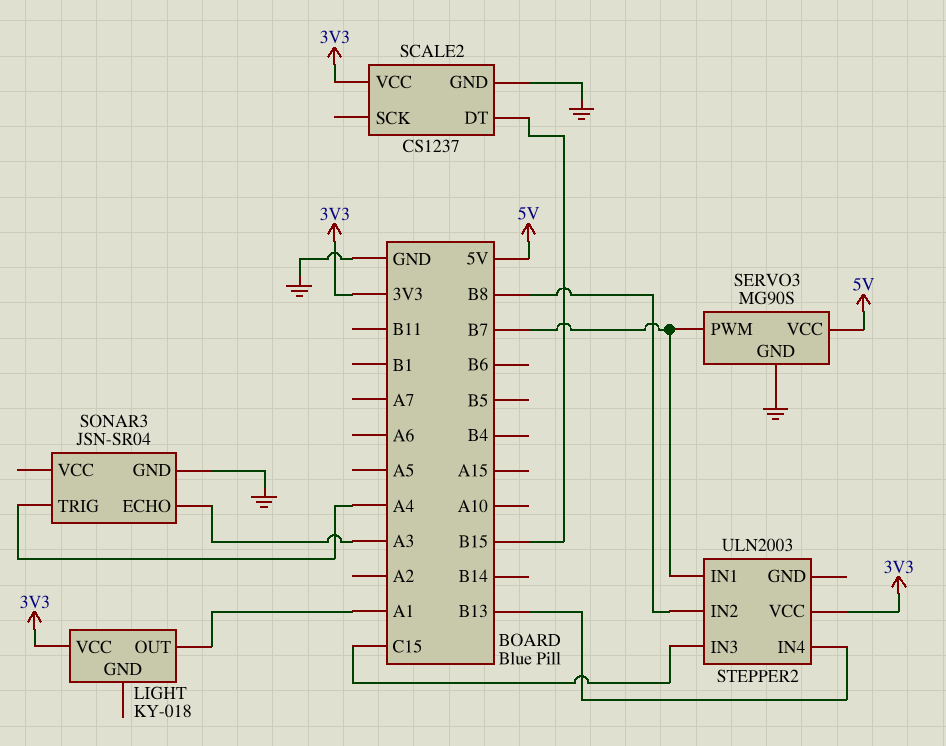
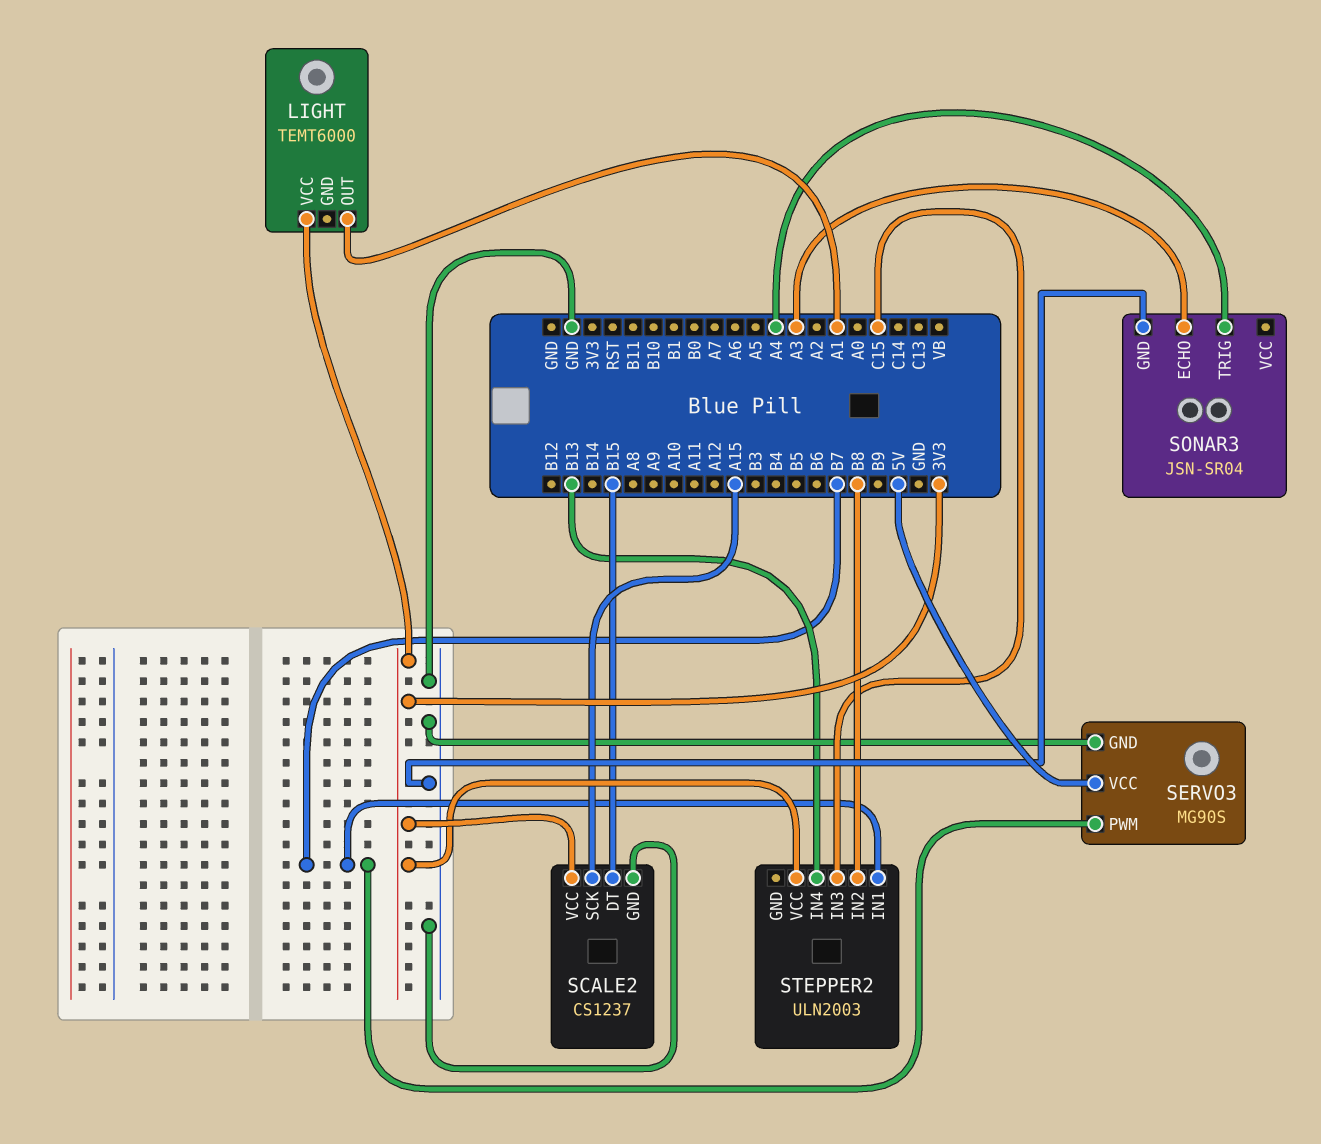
LIGHT: KY-018 -> TEMT6000
SCALE2 pin SCK: none -> A15

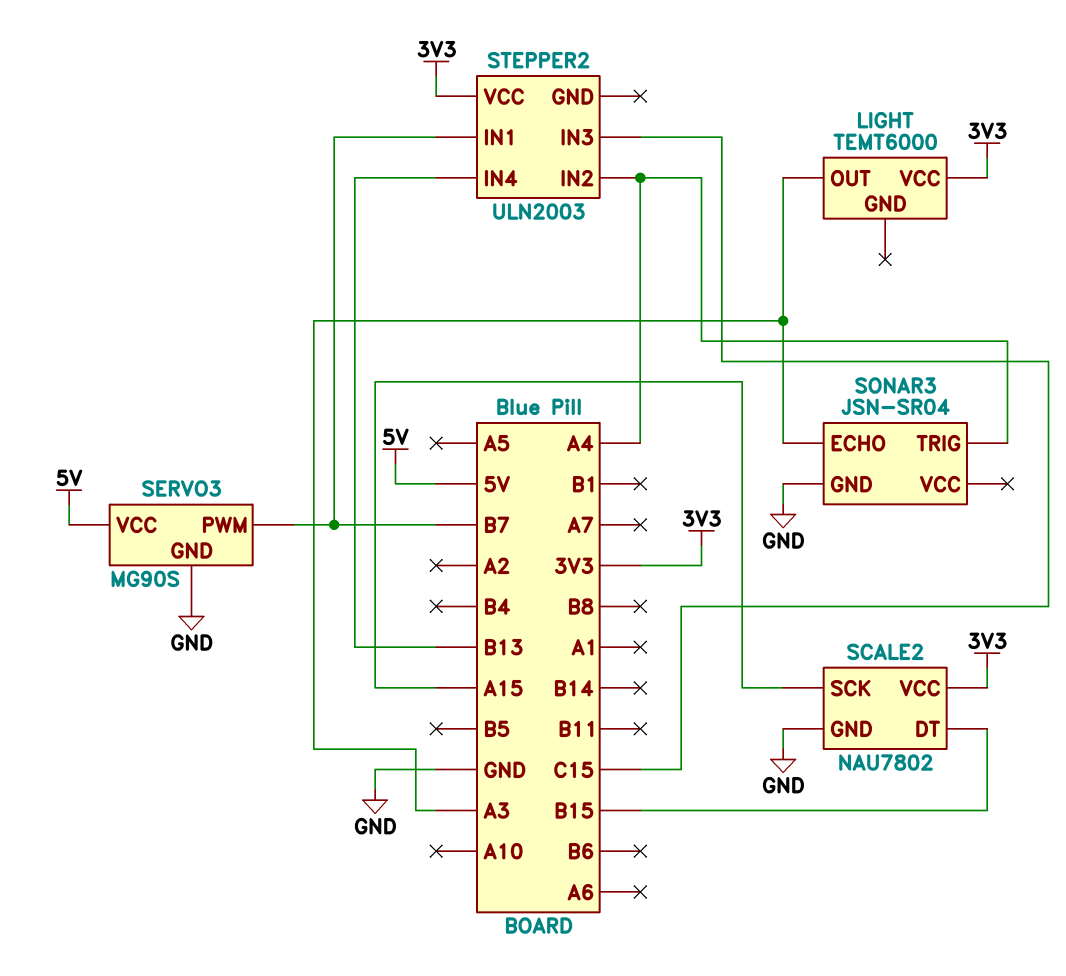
LIGHT pin OUT: A1 -> A3
SCALE2: CS1237 -> NAU7802
STEPPER2 pin IN2: B8 -> A4

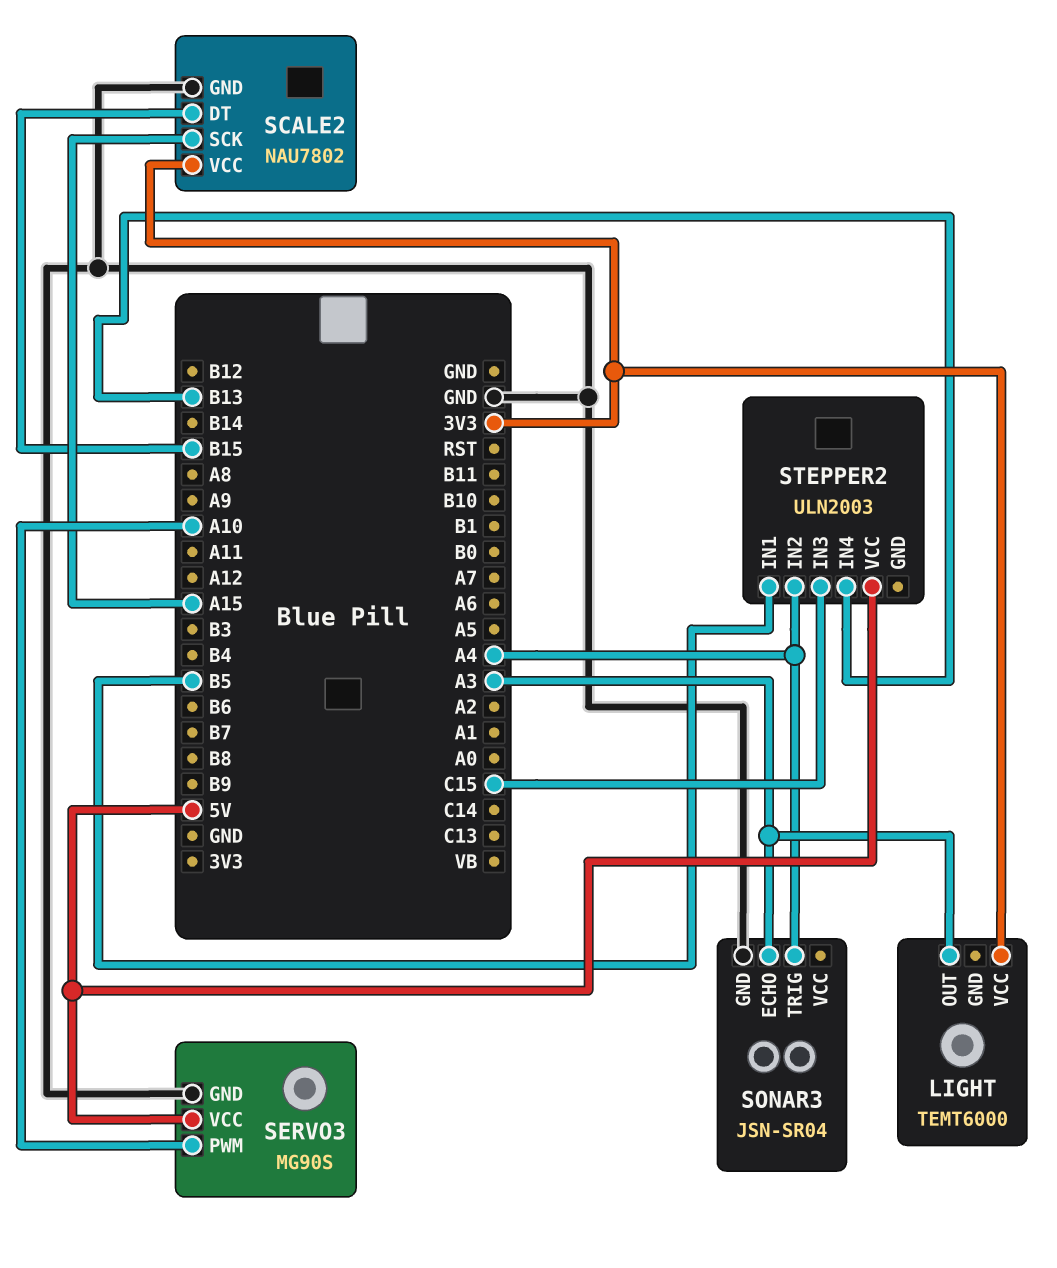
SERVO3 pin PWM: B7 -> A10
STEPPER2 pin IN1: B7 -> B5
STEPPER2 pin VCC: 3V3 -> 5V

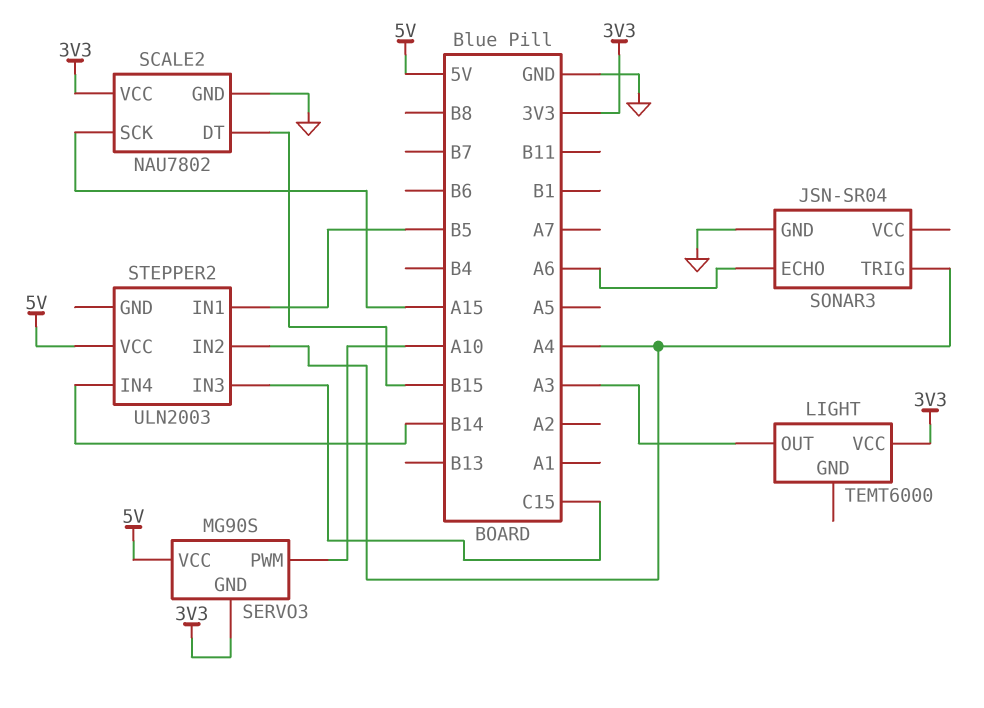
SERVO3 pin GND: GND -> 3V3
SONAR3 pin ECHO: A3 -> A6
STEPPER2 pin IN4: B13 -> B14

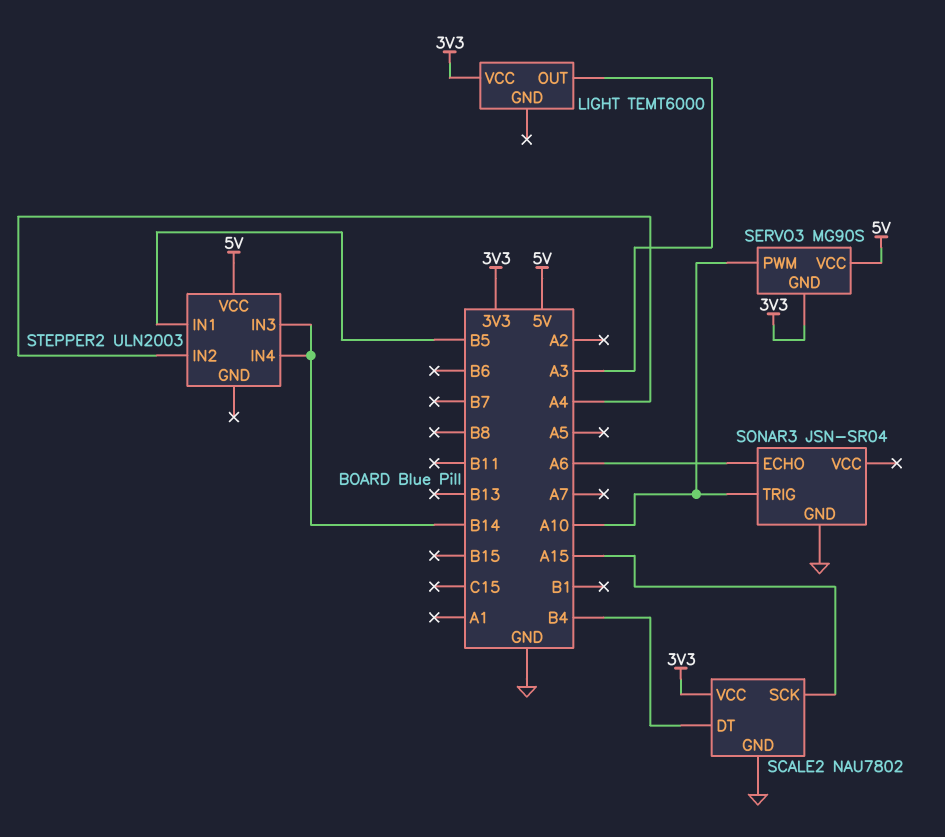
SCALE2 pin DT: B15 -> B4
SONAR3 pin TRIG: A4 -> A10
STEPPER2 pin IN3: C15 -> B14

